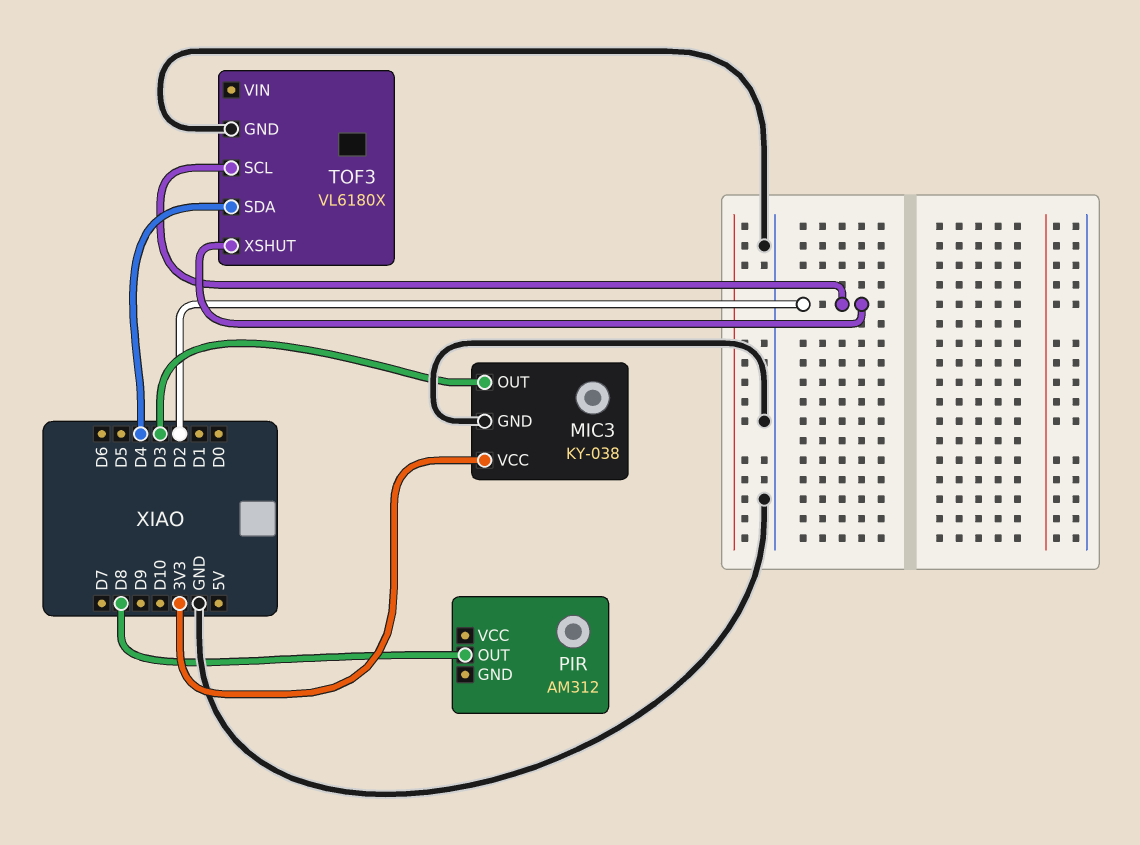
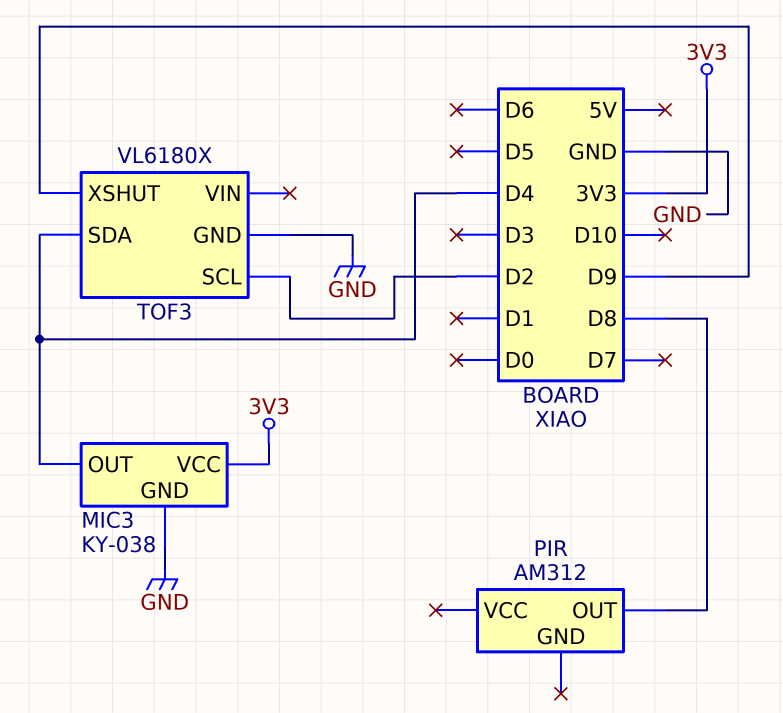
MIC3 pin OUT: D3 -> D4
TOF3 pin XSHUT: D2 -> D9

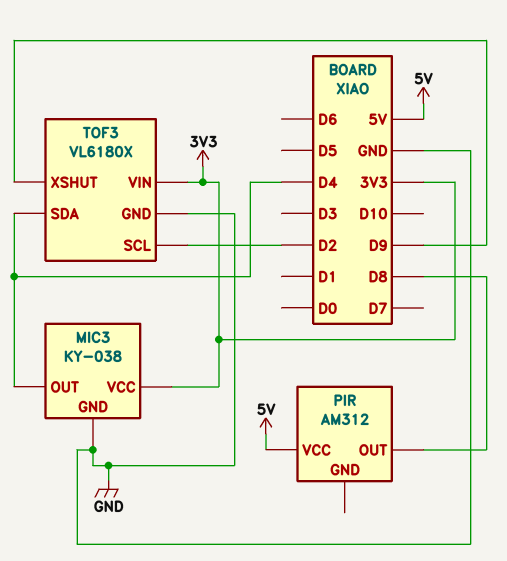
PIR pin VCC: none -> 5V
TOF3 pin VIN: none -> 3V3

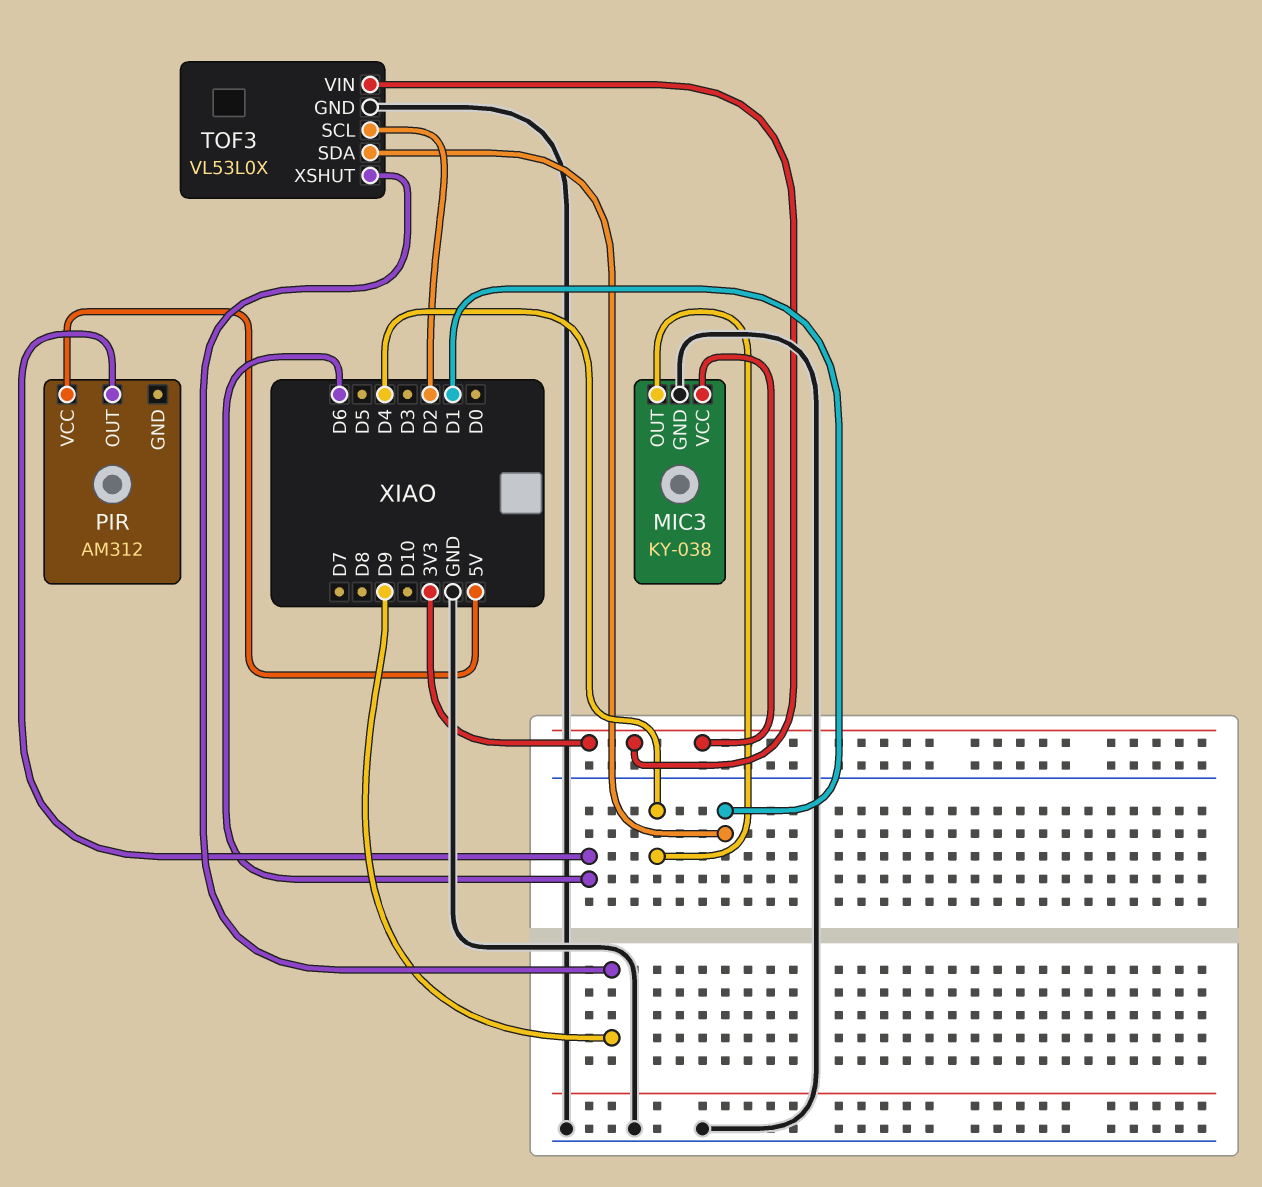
PIR pin OUT: D8 -> D6
TOF3: VL6180X -> VL53L0X
TOF3 pin SDA: D4 -> D1

